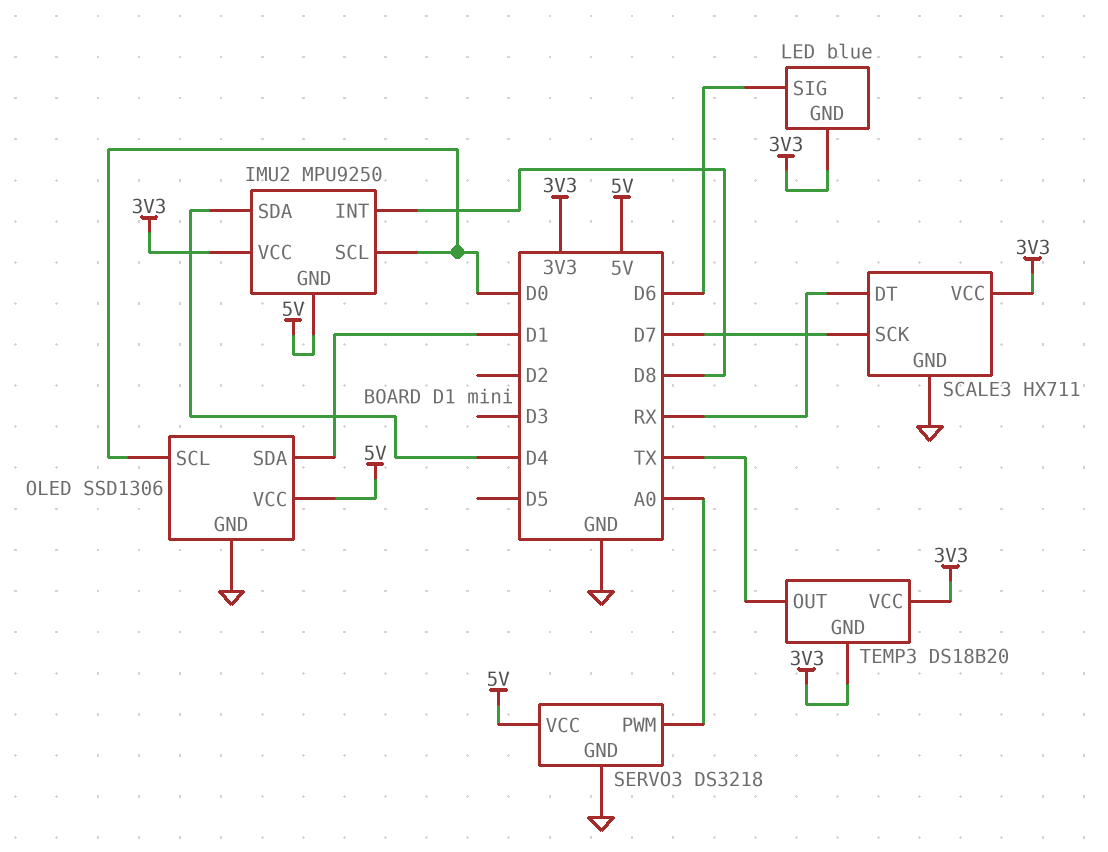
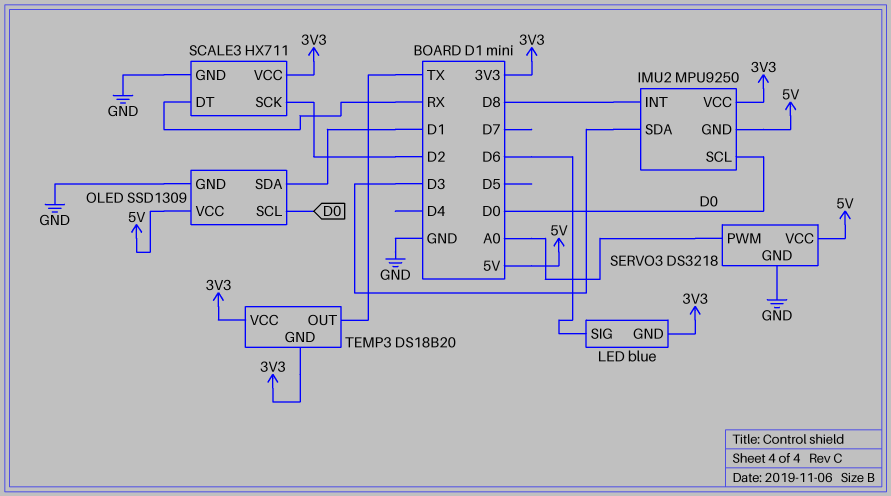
IMU2 pin SDA: D4 -> D3
OLED: SSD1306 -> SSD1309
SCALE3 pin SCK: D7 -> D2

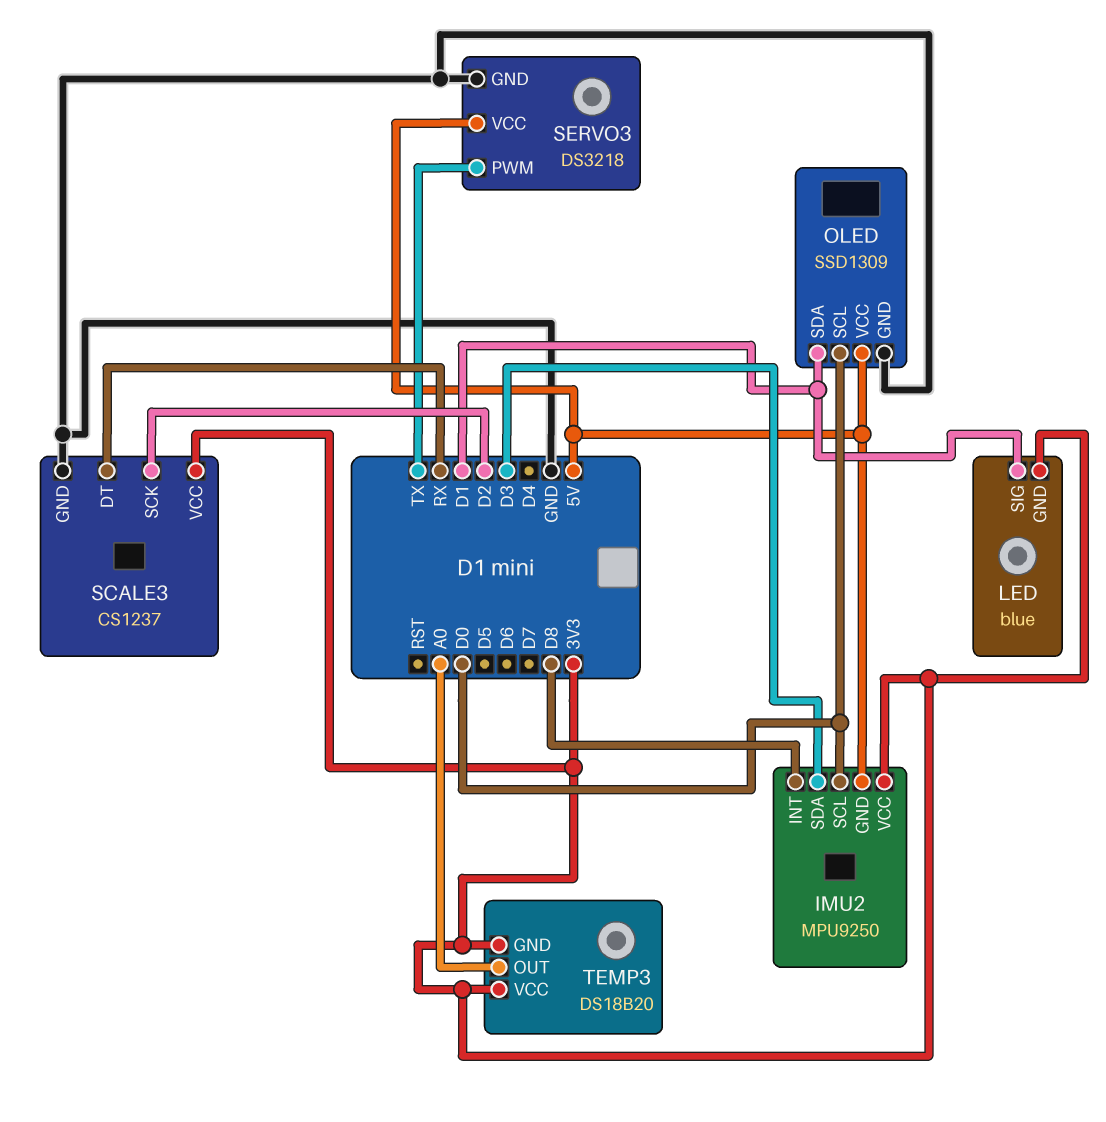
LED pin SIG: D6 -> D1
SCALE3: HX711 -> CS1237
SERVO3 pin PWM: A0 -> TX
TEMP3 pin OUT: TX -> A0

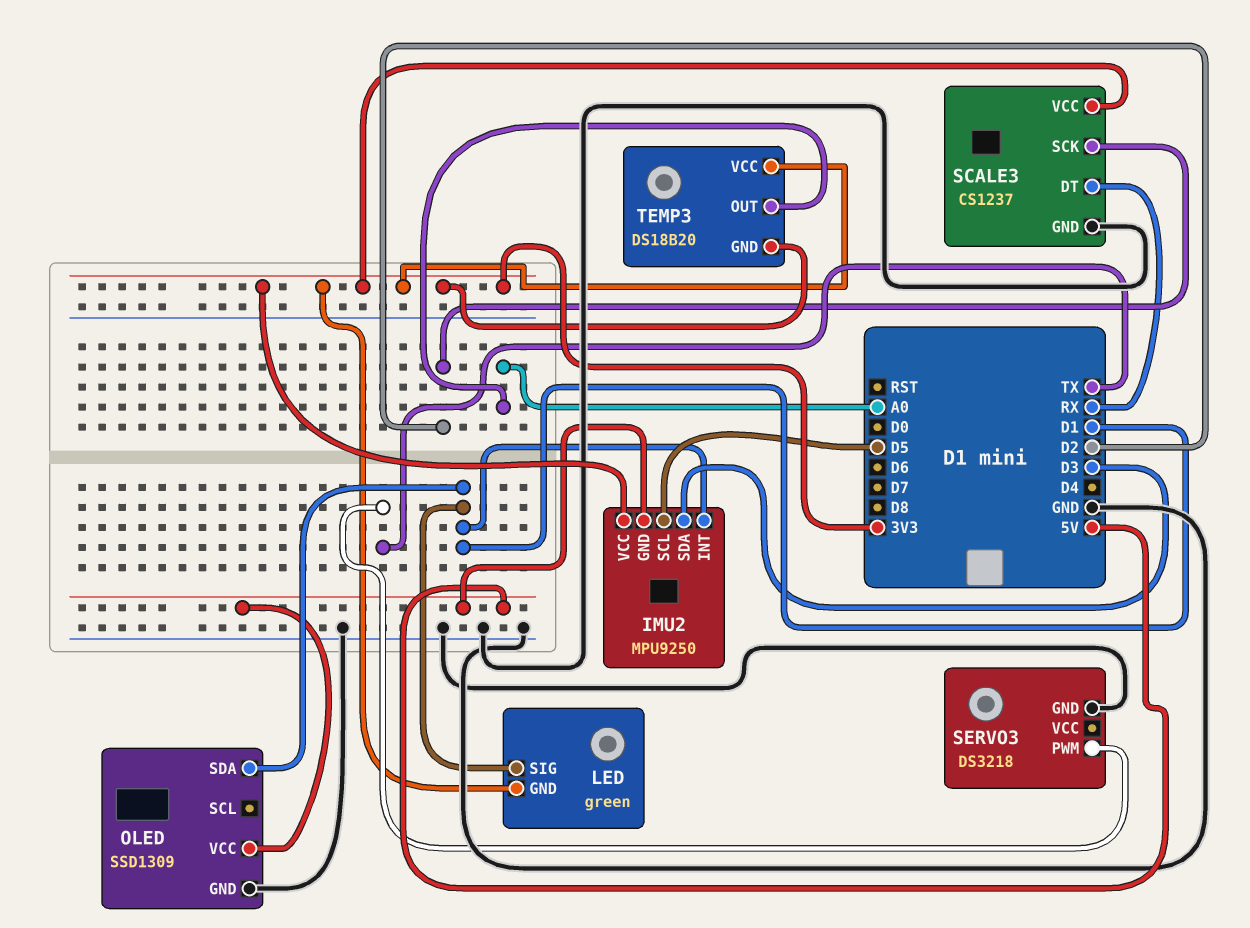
IMU2 pin INT: D8 -> D1
IMU2 pin SCL: D0 -> D5
LED: blue -> green
OLED pin SCL: D0 -> none
SERVO3 pin VCC: 5V -> none

